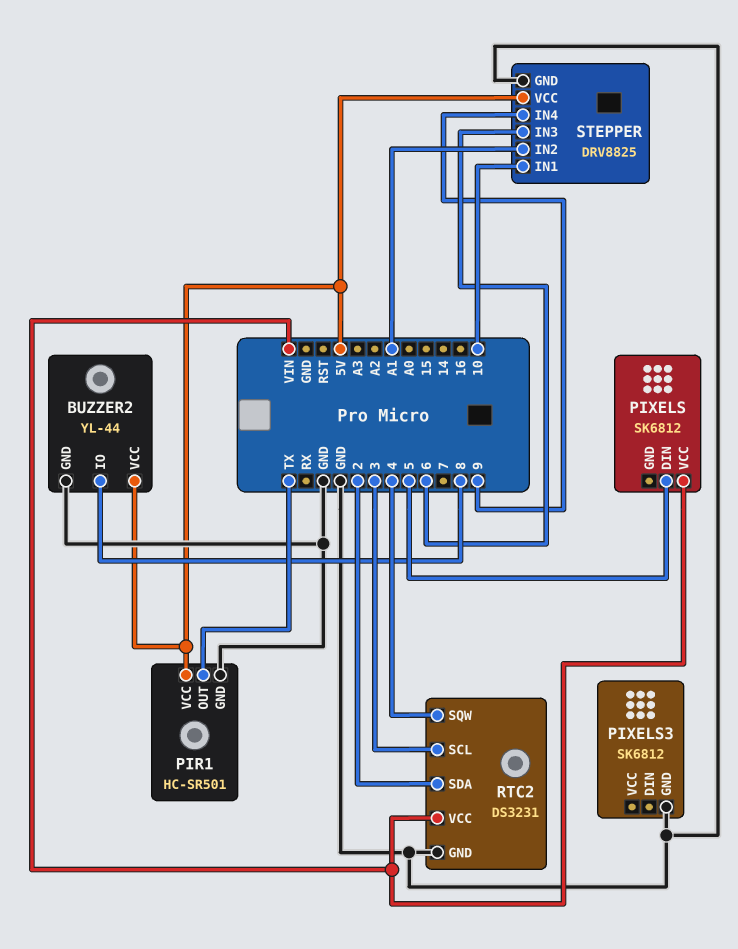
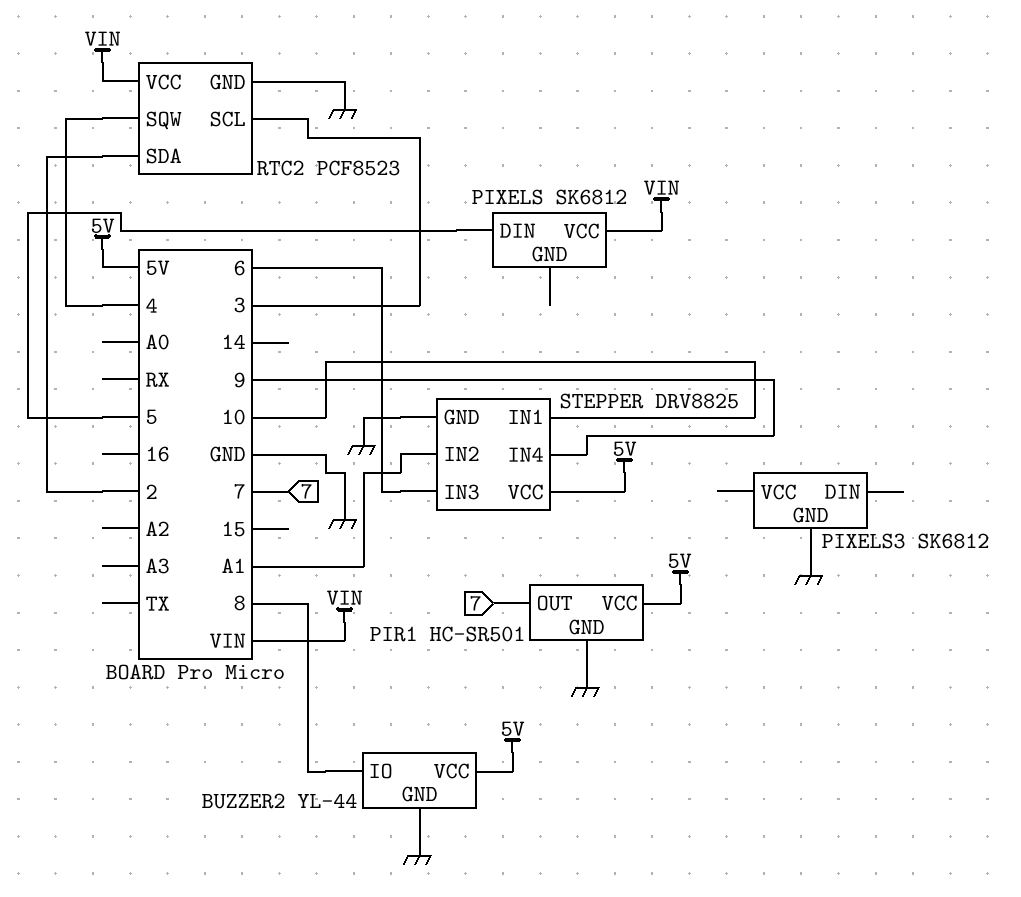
PIR1 pin OUT: TX -> 7
RTC2: DS3231 -> PCF8523

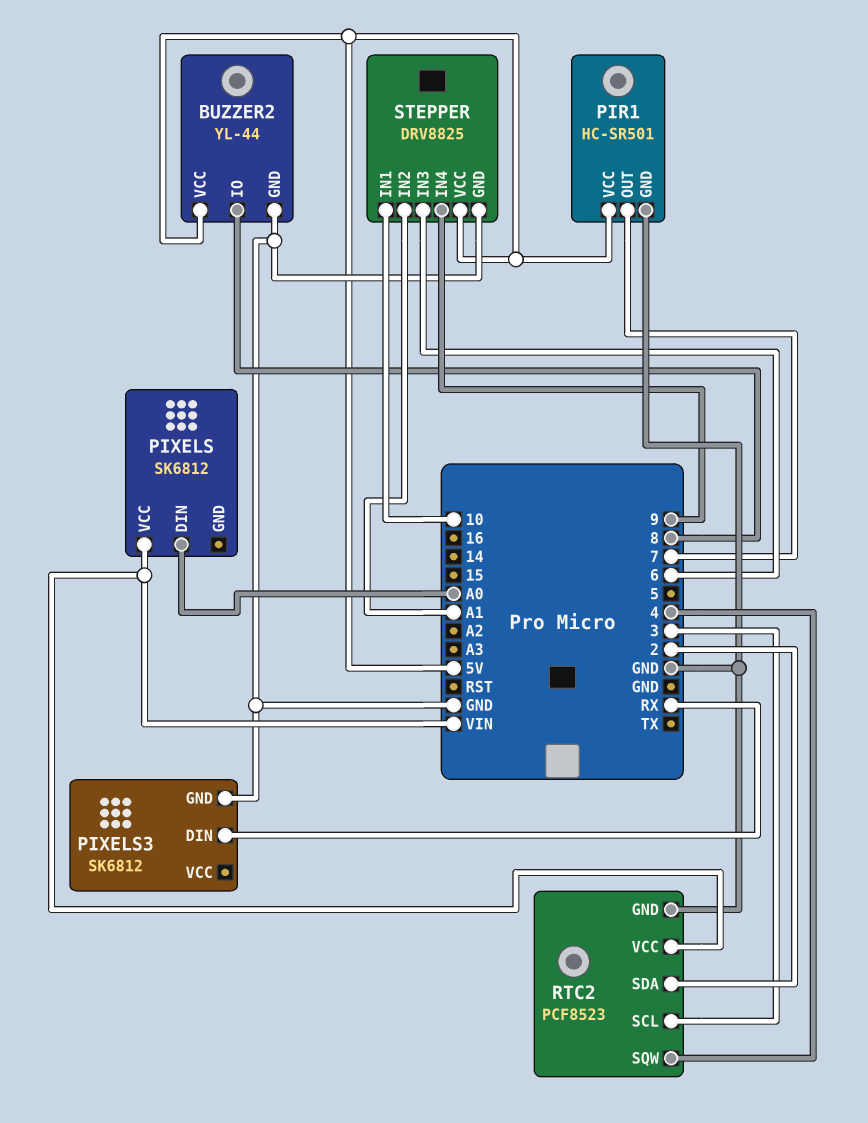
PIXELS pin DIN: 5 -> A0
PIXELS3 pin DIN: none -> RX

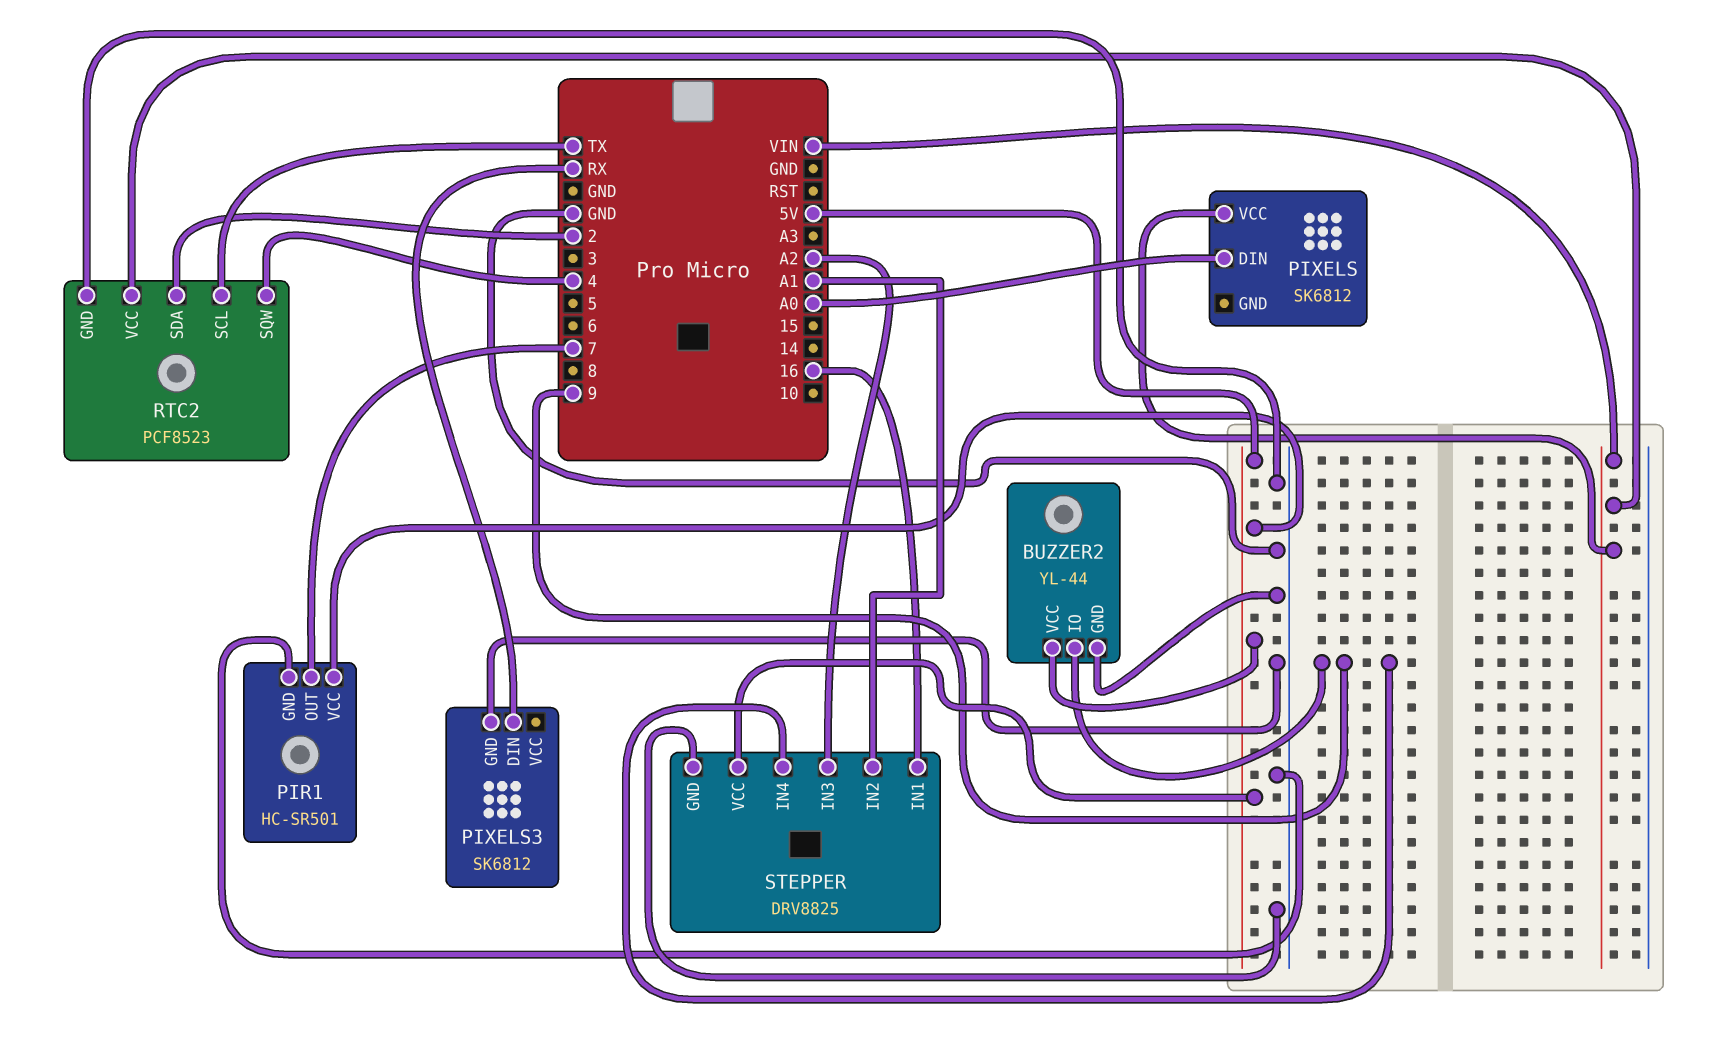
BUZZER2 pin IO: 8 -> 9
RTC2 pin SCL: 3 -> TX
STEPPER pin IN1: 10 -> 16
STEPPER pin IN3: 6 -> A2

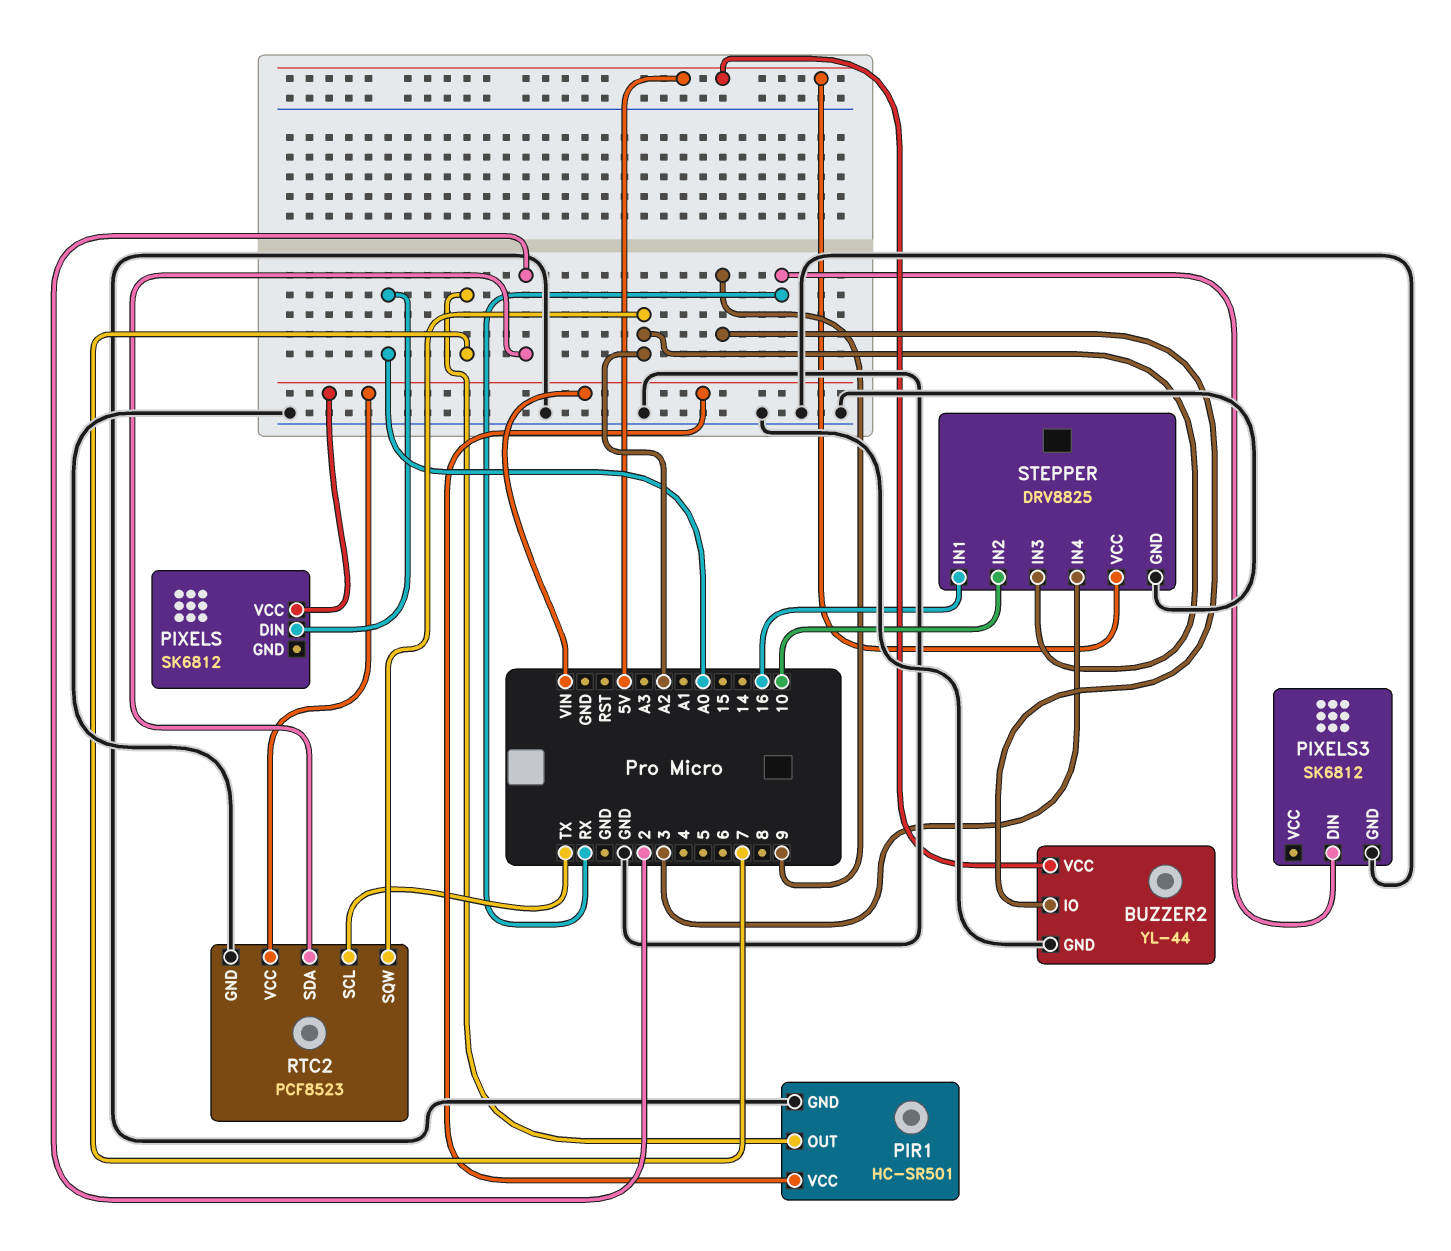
PIR1 pin VCC: 5V -> VIN
RTC2 pin SQW: 4 -> A2
STEPPER pin IN2: A1 -> 10
STEPPER pin IN4: 9 -> 3

